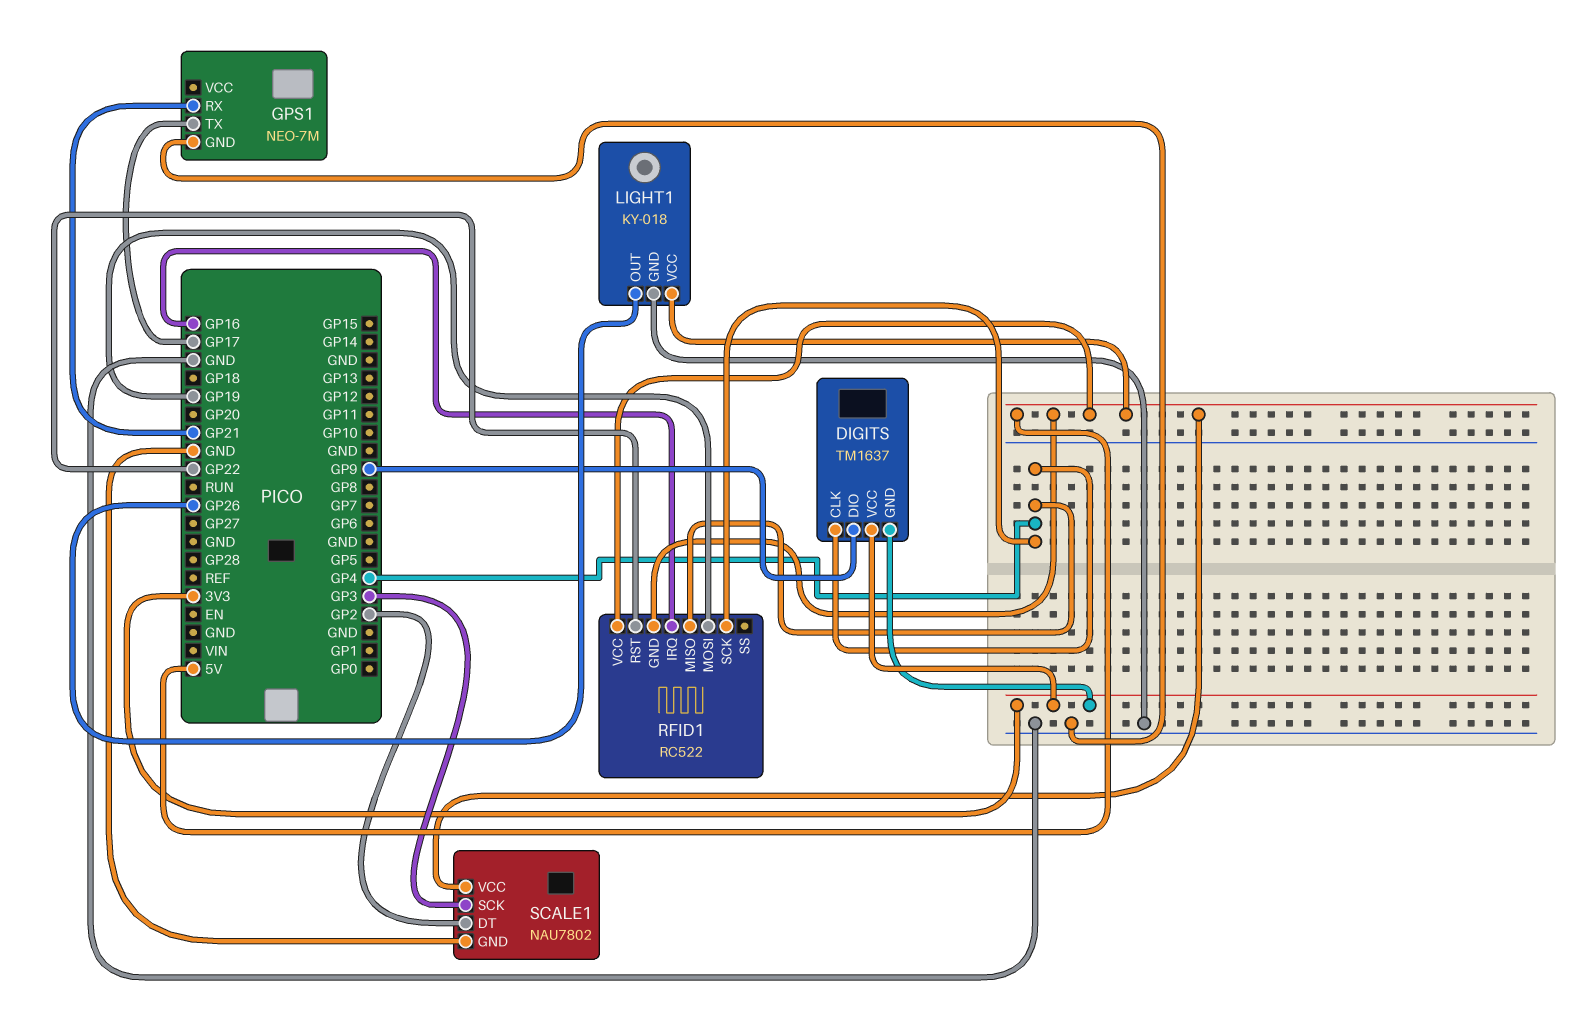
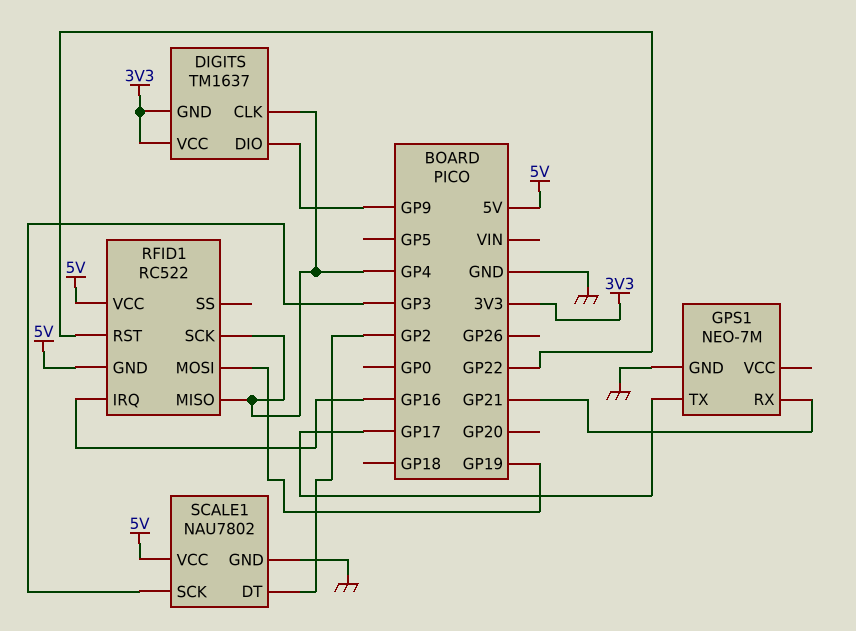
LIGHT1: KY-018 -> none
LIGHT1 pin GND: GND -> none
LIGHT1 pin OUT: GP26 -> none
LIGHT1 pin VCC: 5V -> none

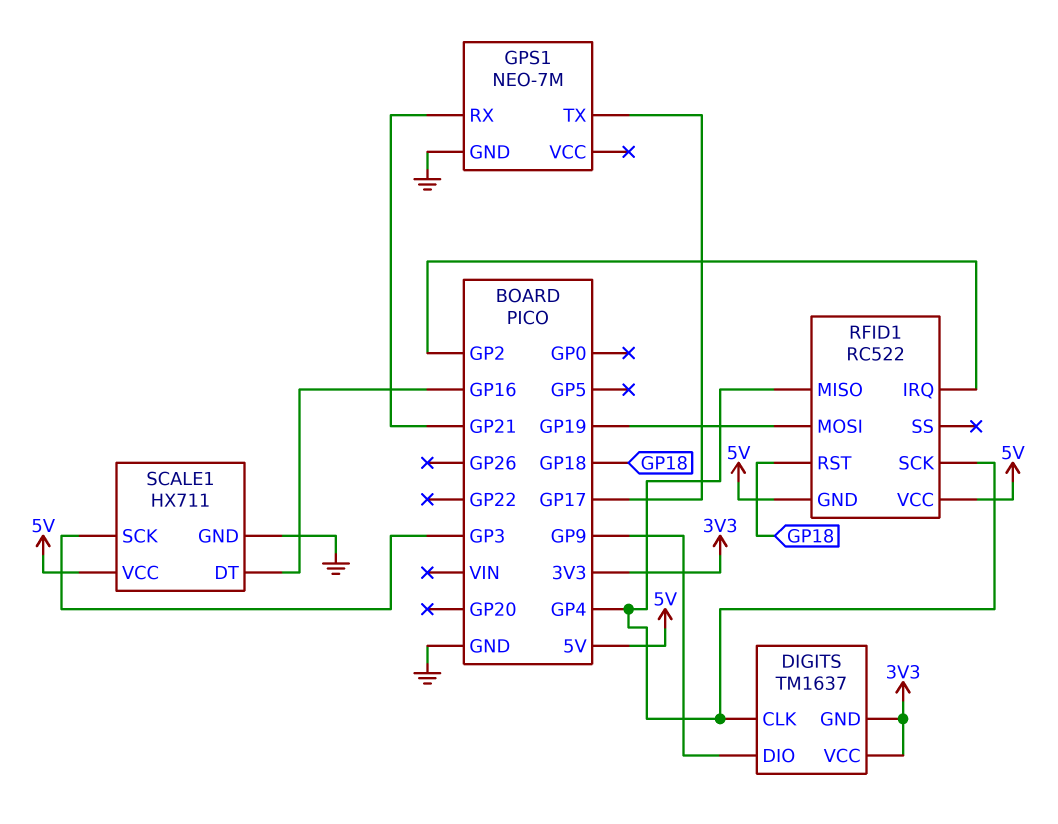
RFID1 pin IRQ: GP16 -> GP2
RFID1 pin RST: GP22 -> GP18
SCALE1: NAU7802 -> HX711
SCALE1 pin DT: GP2 -> GP16

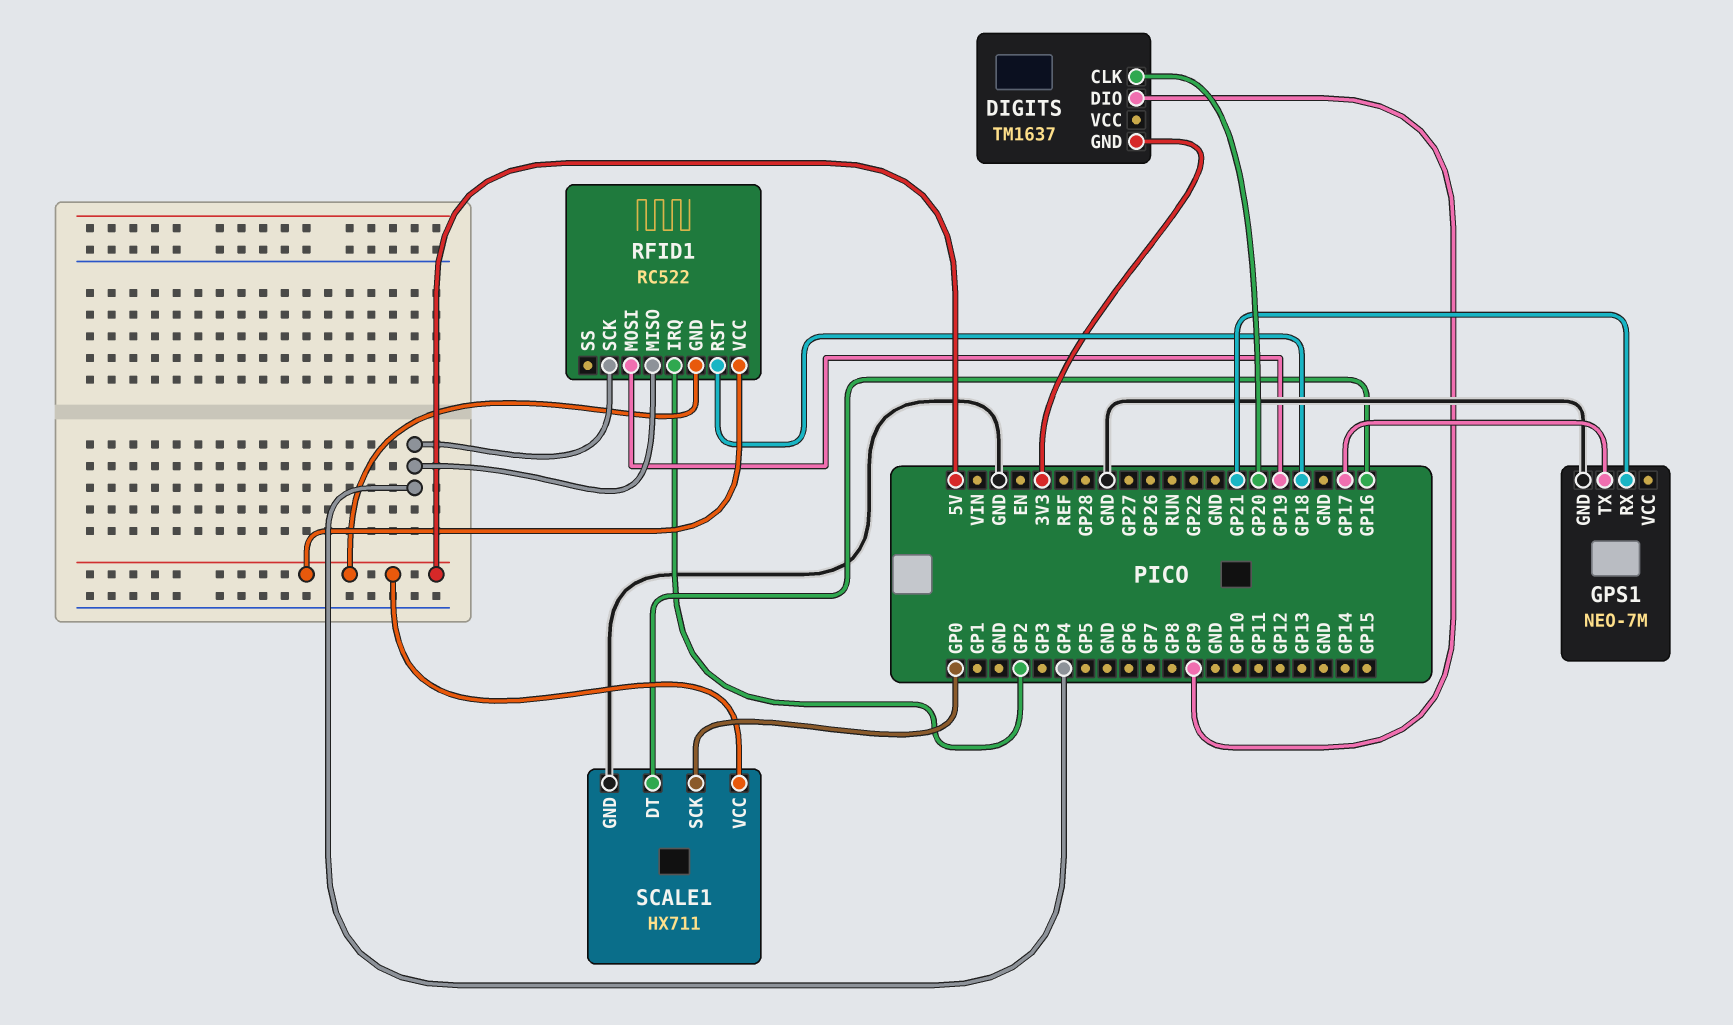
DIGITS pin CLK: GP4 -> GP20
DIGITS pin VCC: 3V3 -> none
SCALE1 pin SCK: GP3 -> GP0

